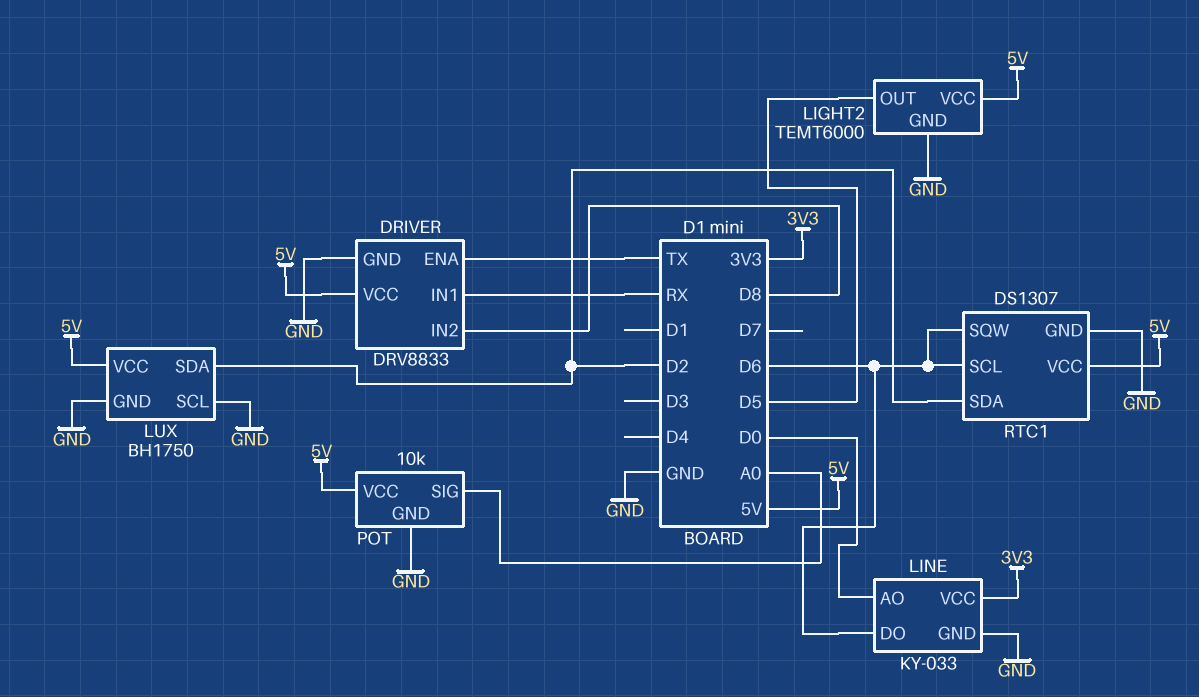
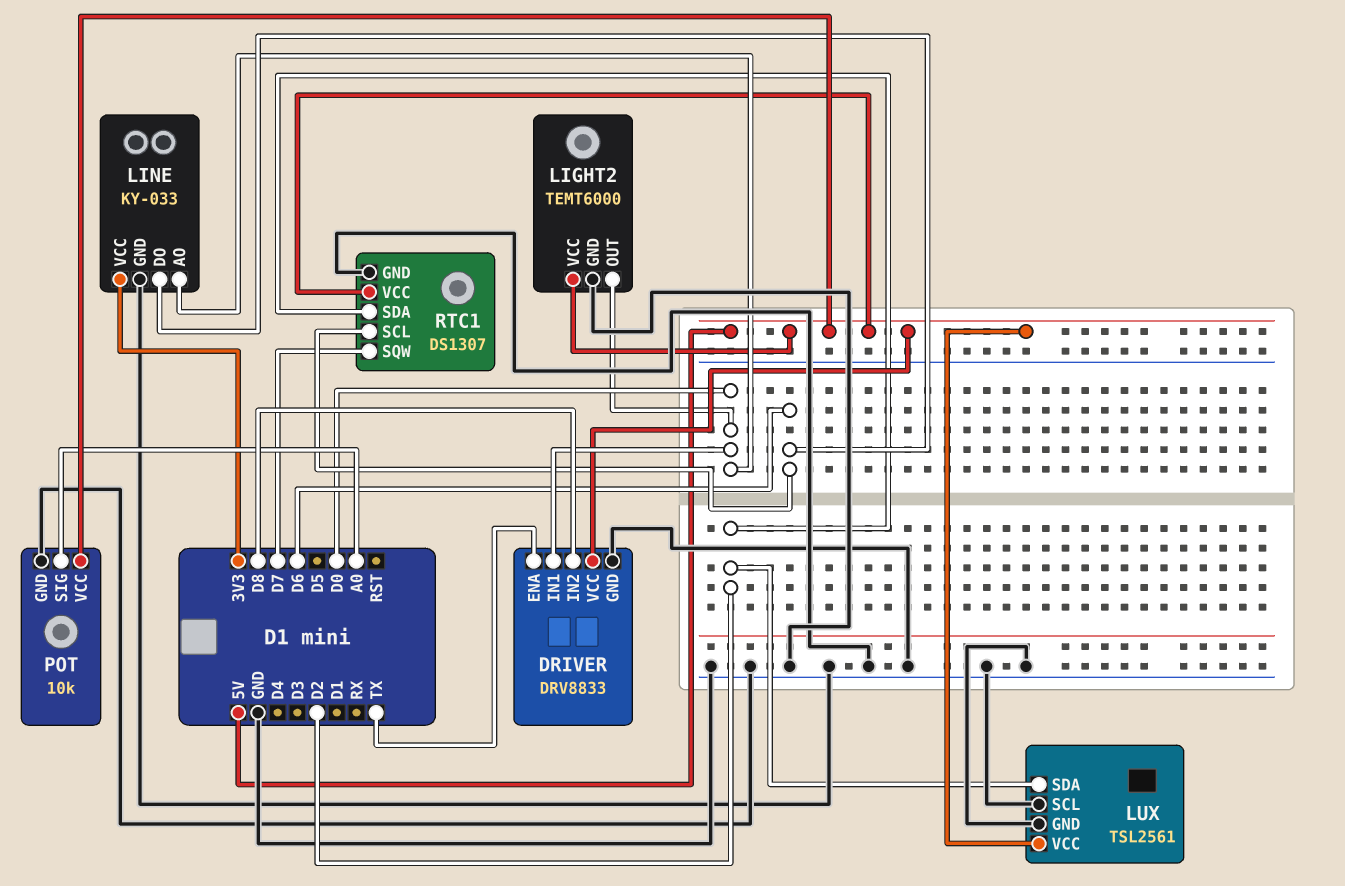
DRIVER pin IN1: RX -> D0
LIGHT2 pin OUT: D5 -> D0
LUX: BH1750 -> TSL2561
RTC1 pin SQW: D6 -> D7

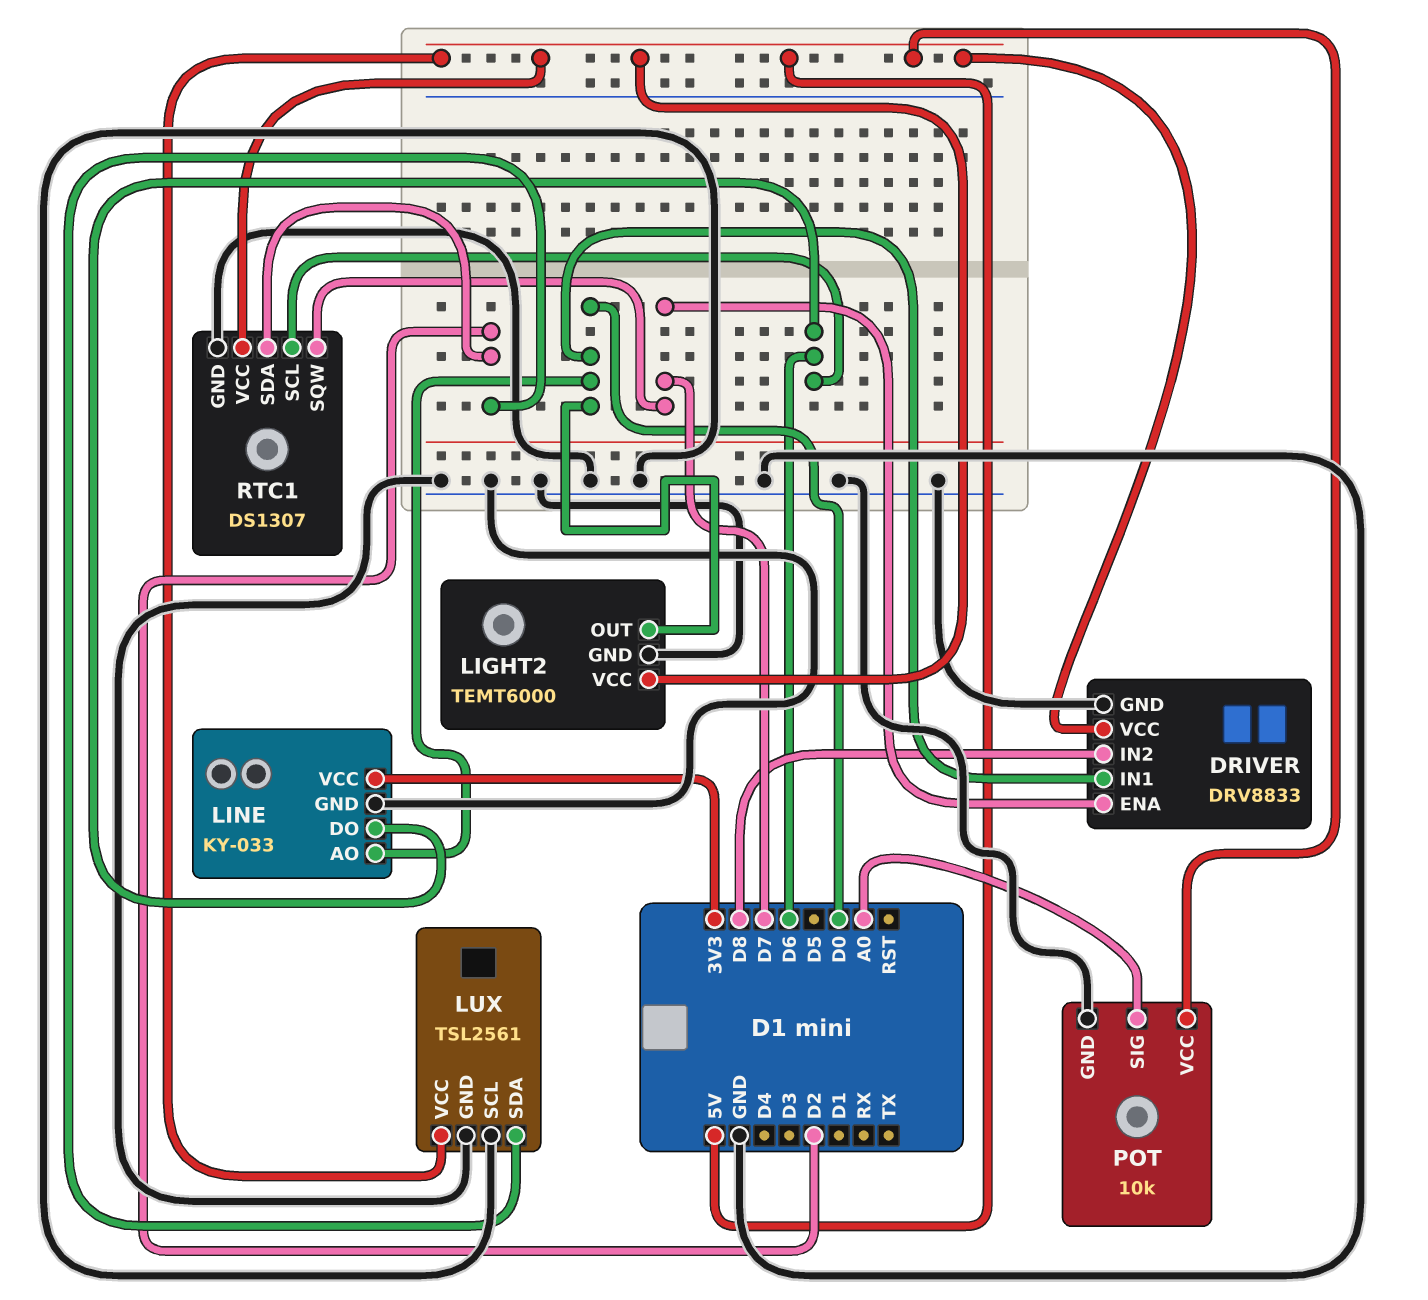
DRIVER pin ENA: TX -> D7

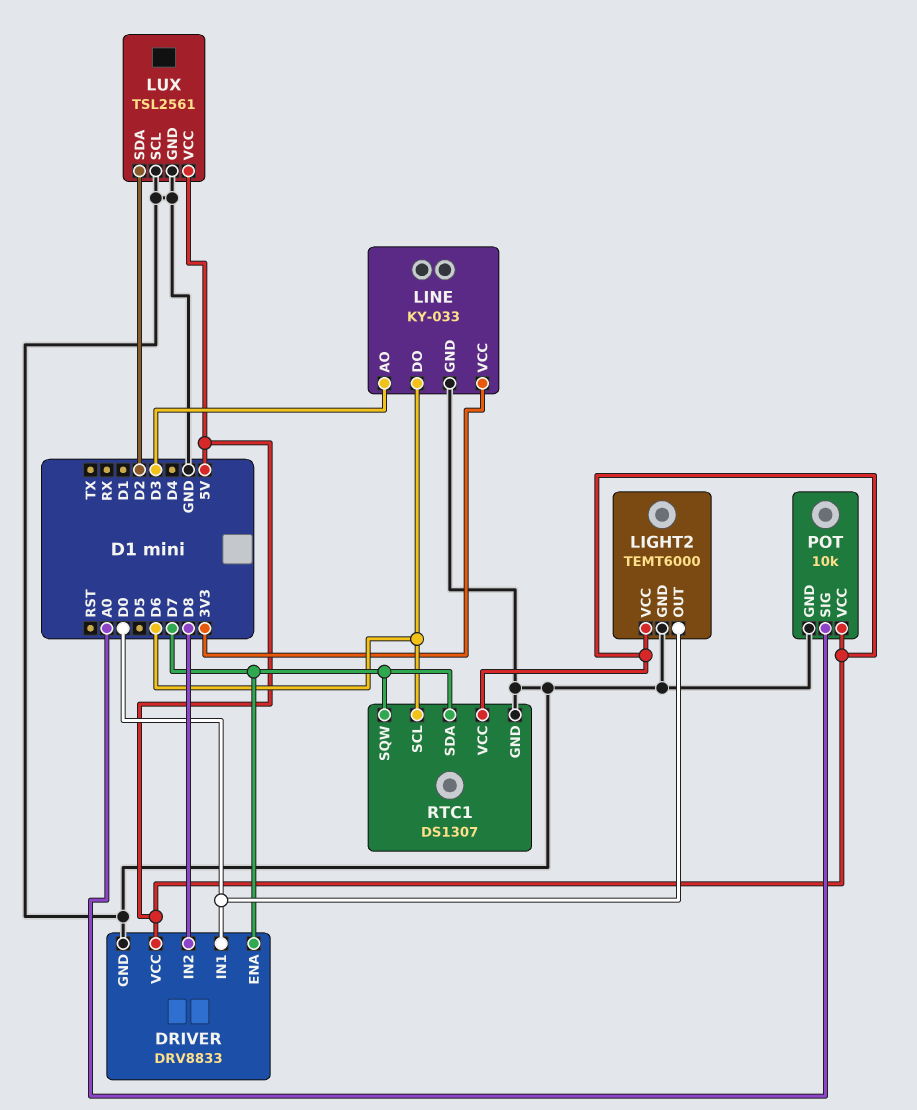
LINE pin AO: D0 -> D3
RTC1 pin SDA: D2 -> D7

